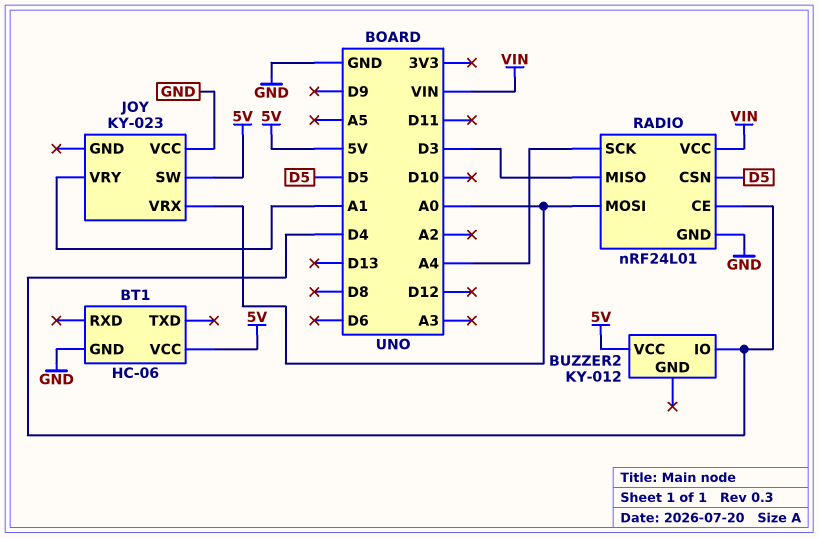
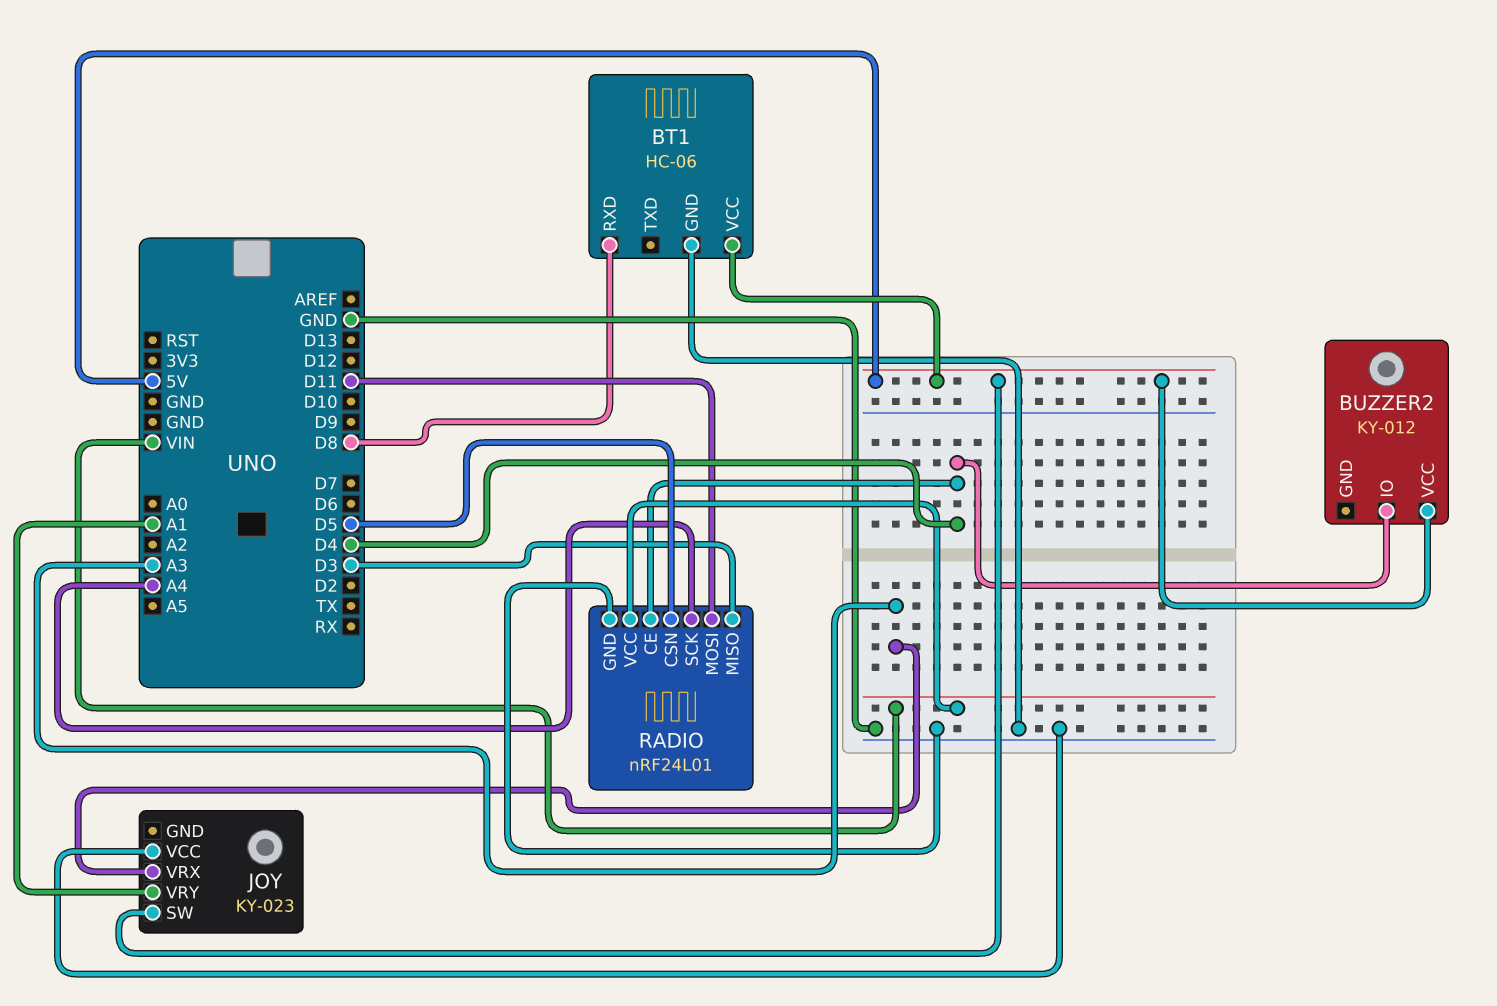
BT1 pin RXD: none -> D8
JOY pin VRX: A0 -> A3
RADIO pin MOSI: A0 -> D11

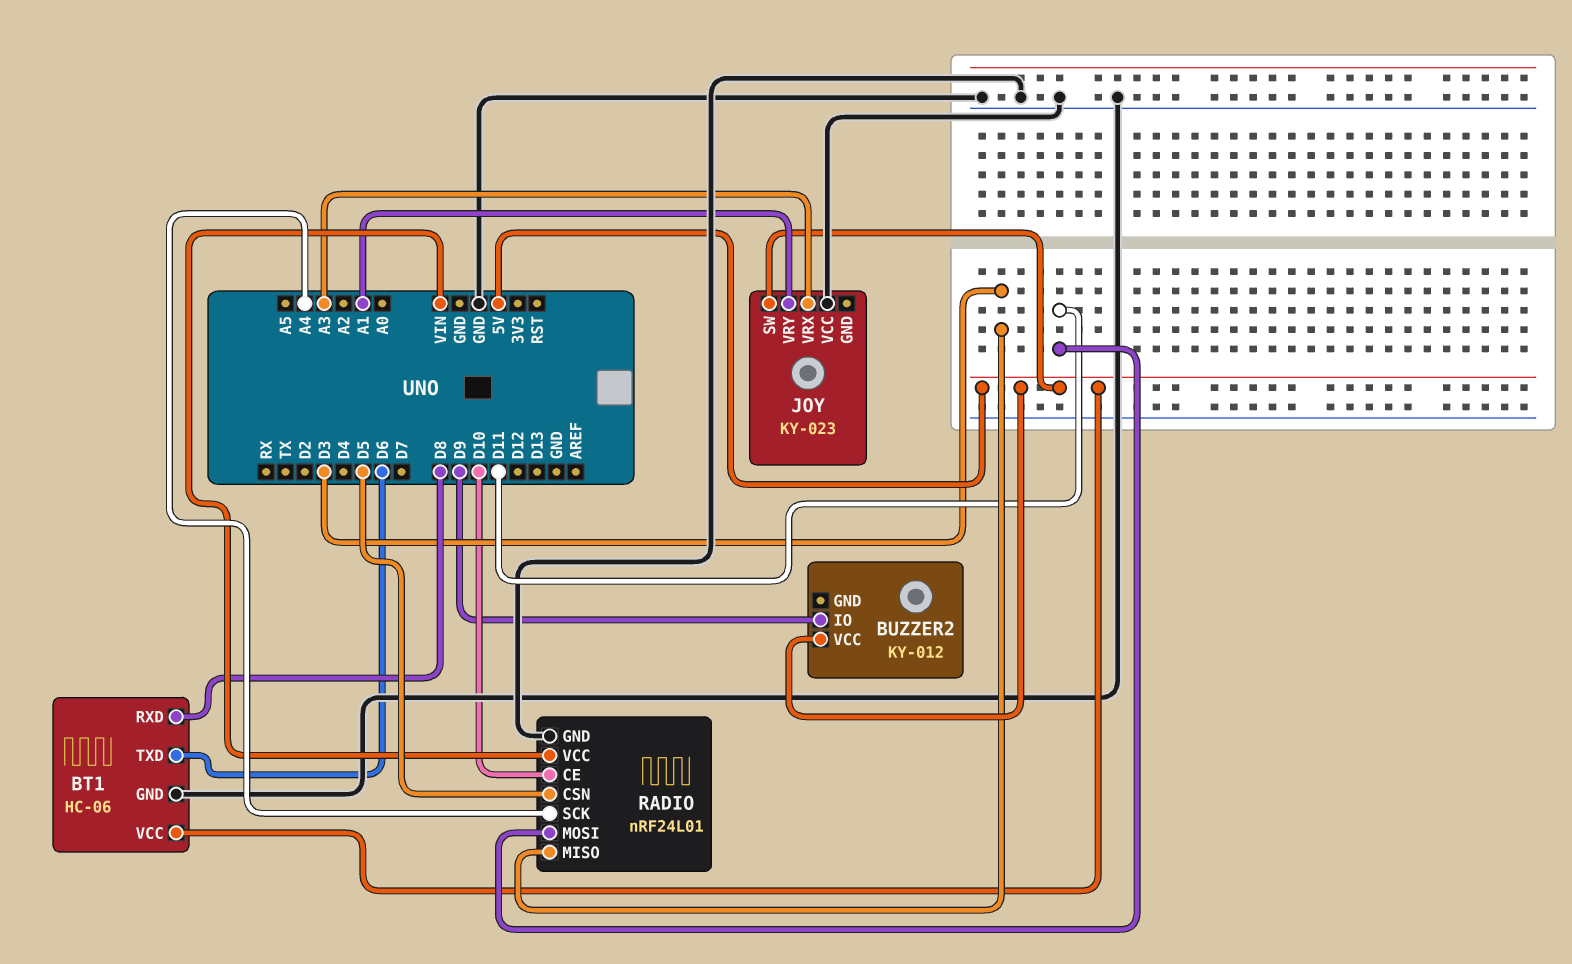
BT1 pin TXD: none -> D6
BUZZER2 pin IO: D4 -> D9
RADIO pin CE: D4 -> D10

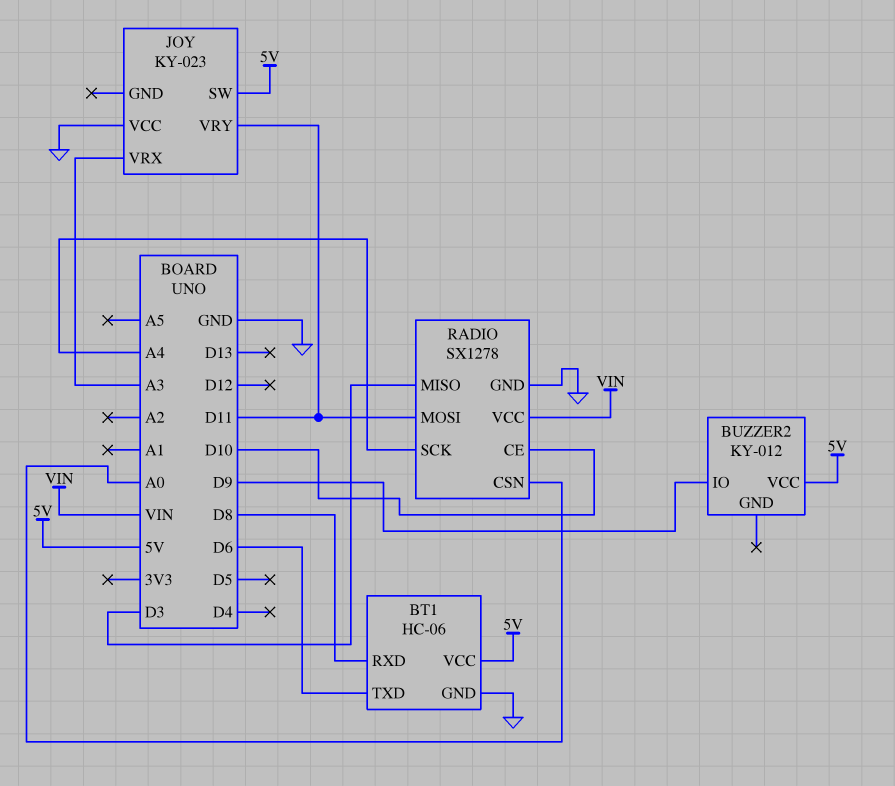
JOY pin VRY: A1 -> D11
RADIO: nRF24L01 -> SX1278
RADIO pin CSN: D5 -> A0

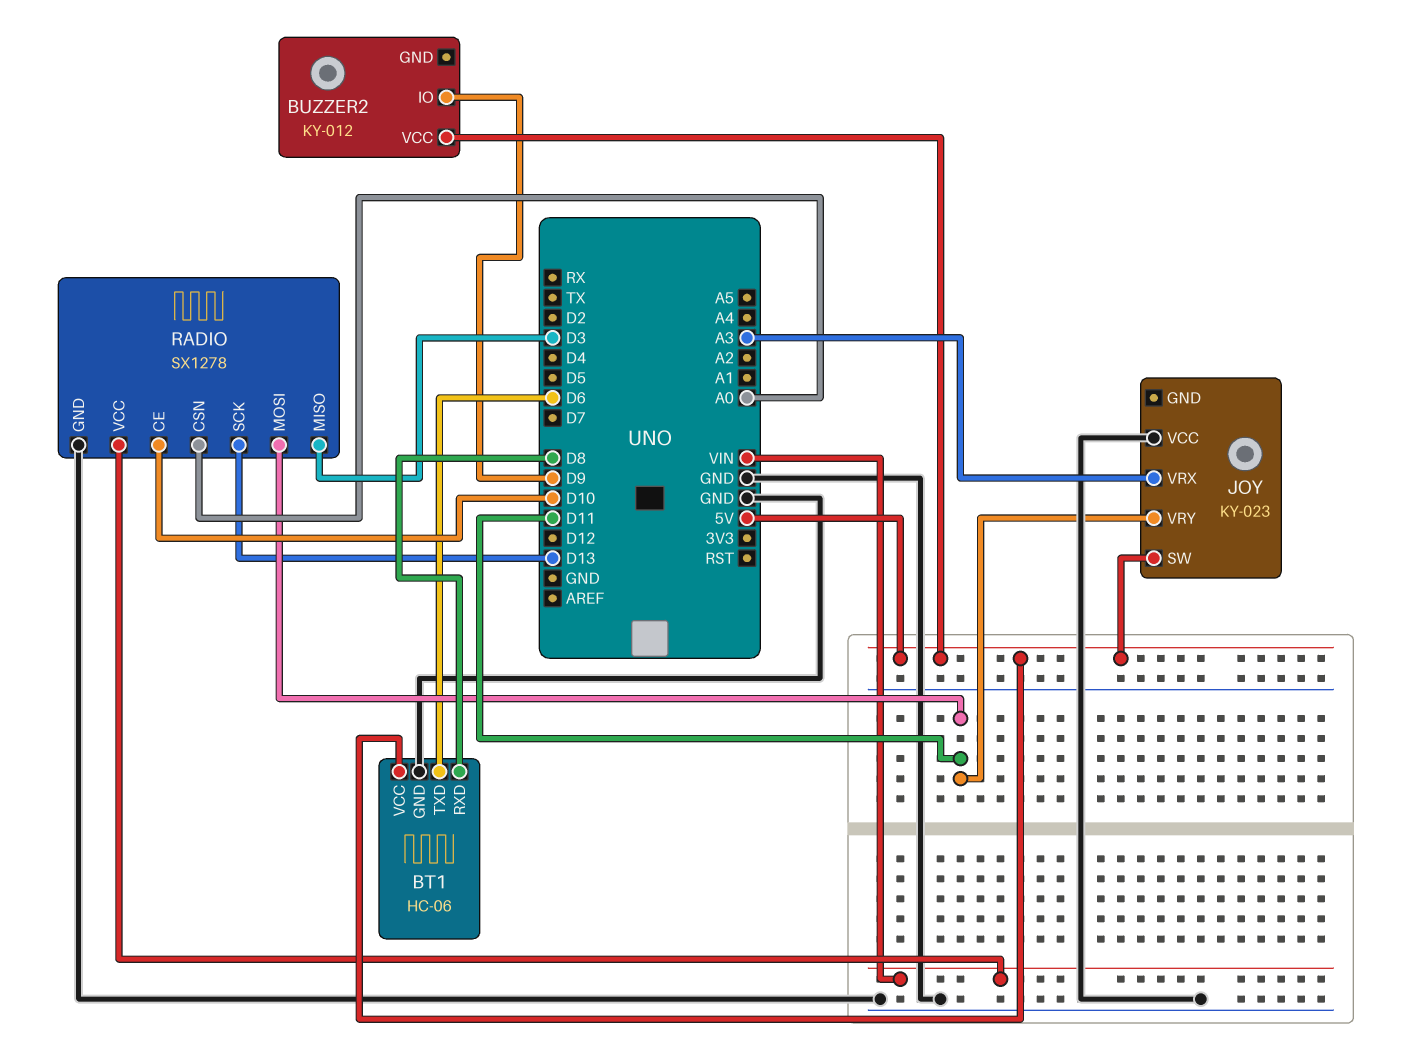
RADIO pin SCK: A4 -> D13

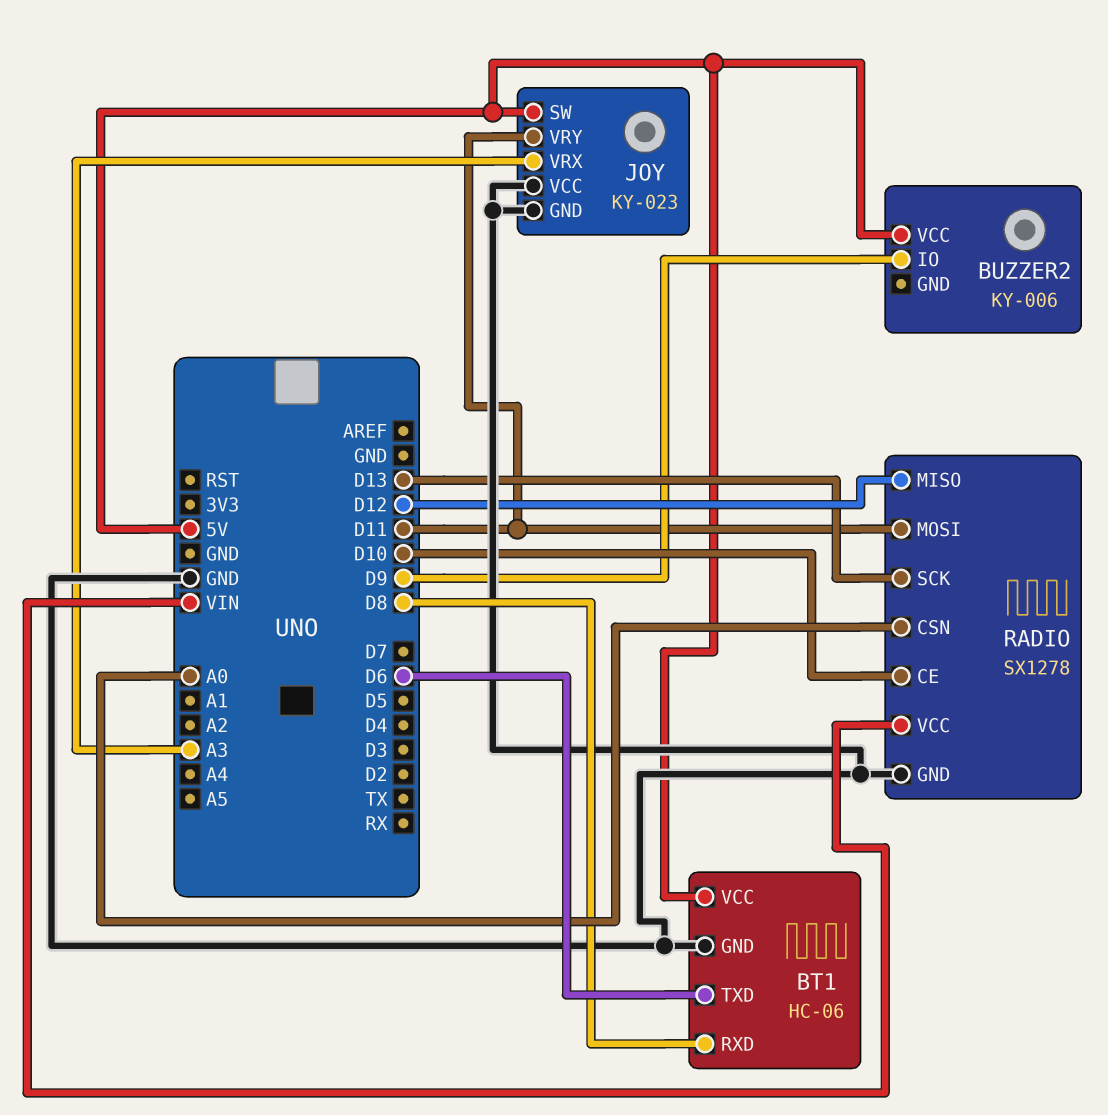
BUZZER2: KY-012 -> KY-006
JOY pin GND: none -> GND
RADIO pin MISO: D3 -> D12

